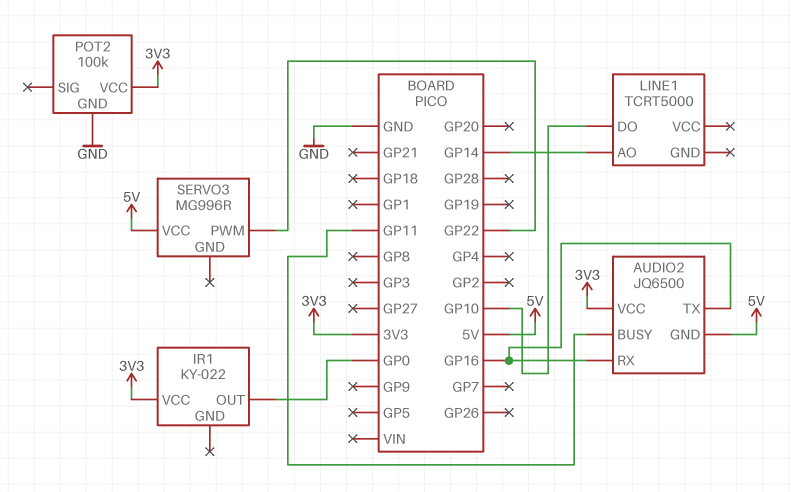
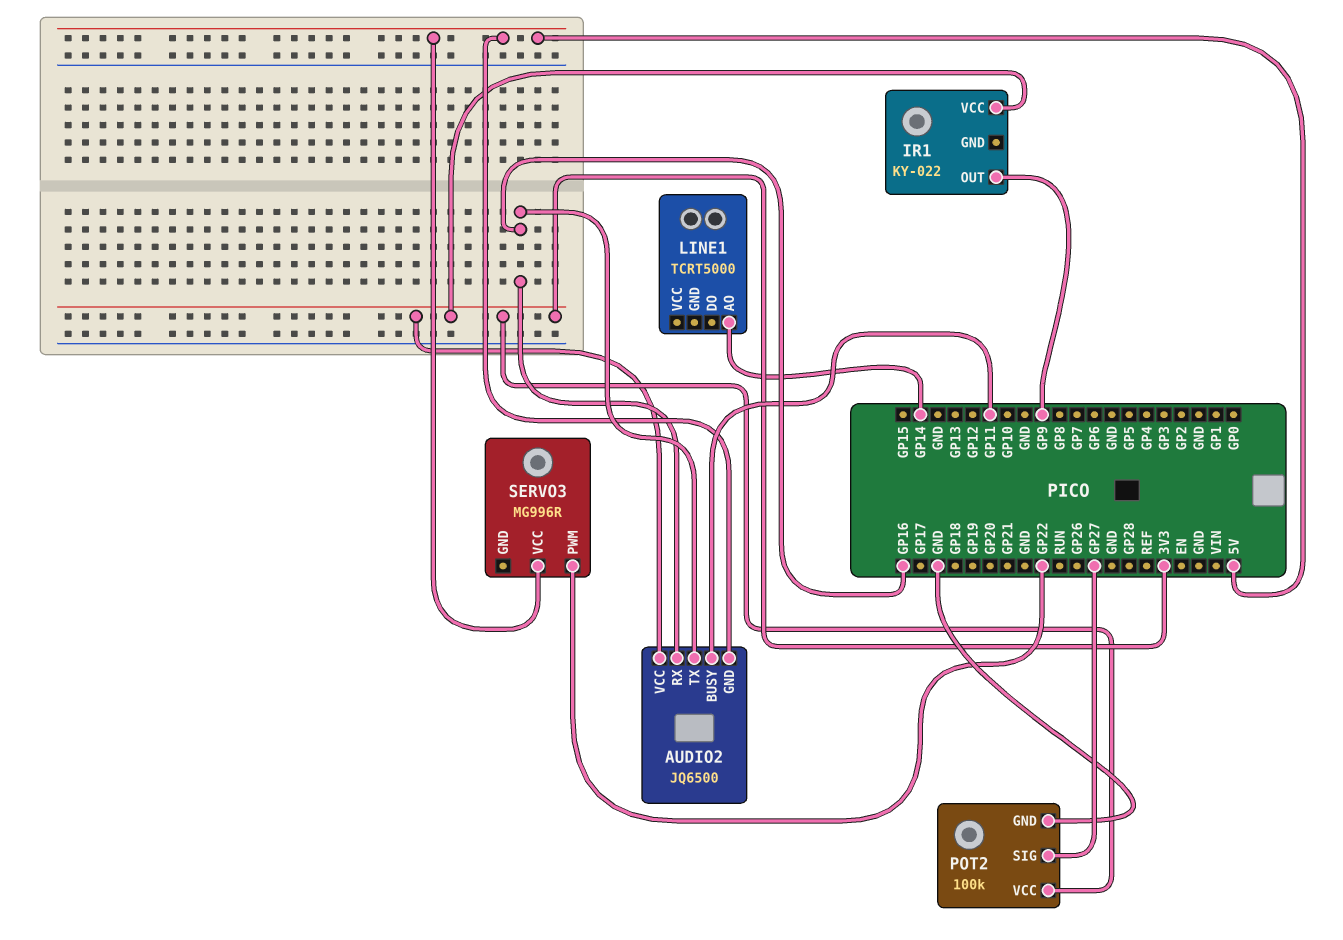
IR1 pin OUT: GP0 -> GP9
LINE1 pin DO: GP10 -> none
POT2 pin SIG: none -> GP27

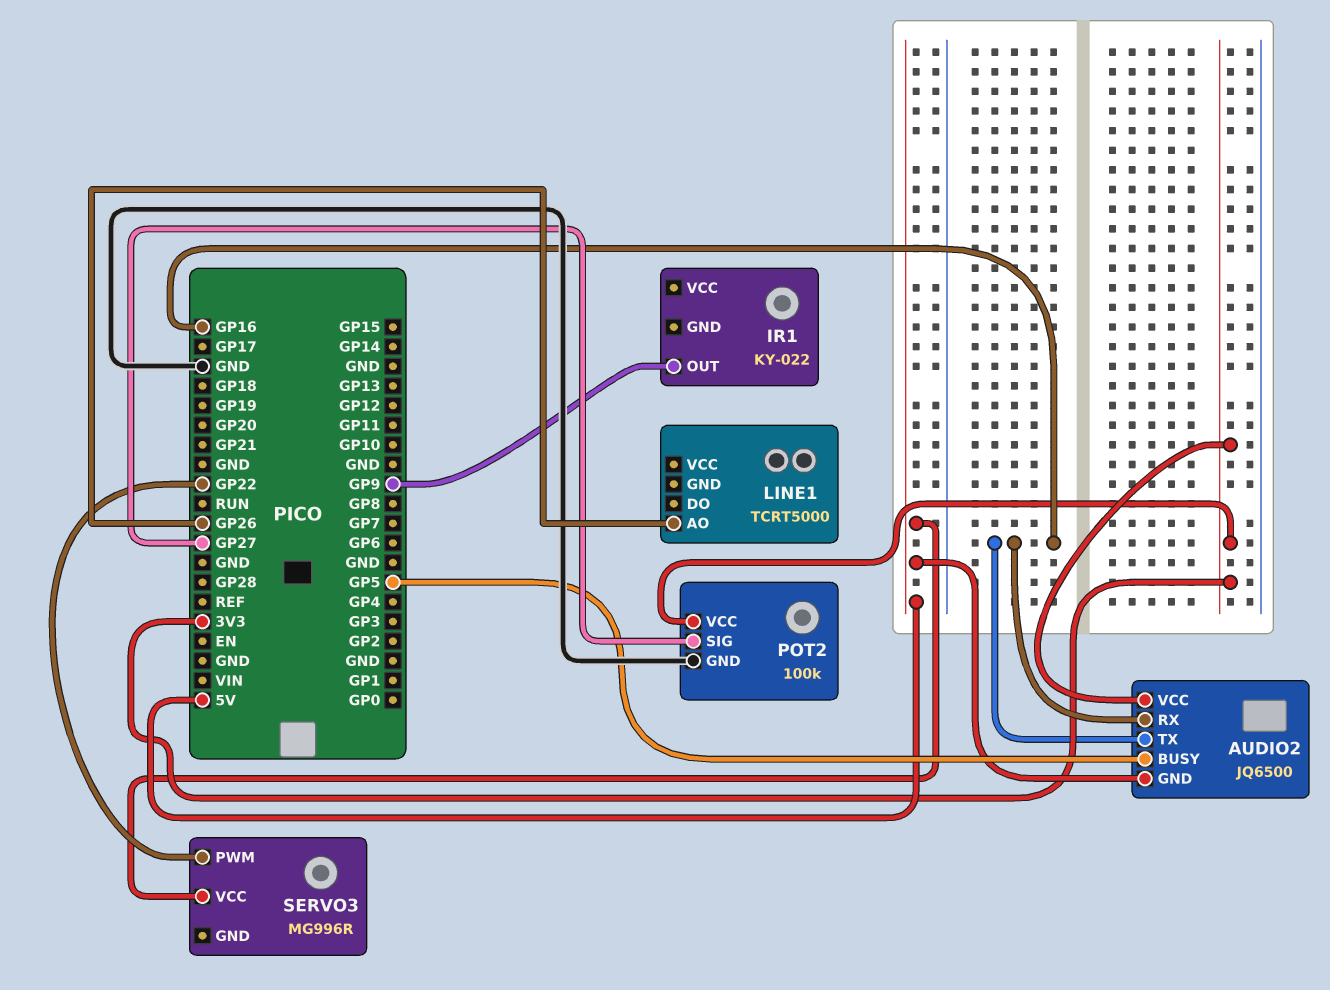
AUDIO2 pin BUSY: GP11 -> GP5
IR1 pin VCC: 3V3 -> none
LINE1 pin AO: GP14 -> GP26

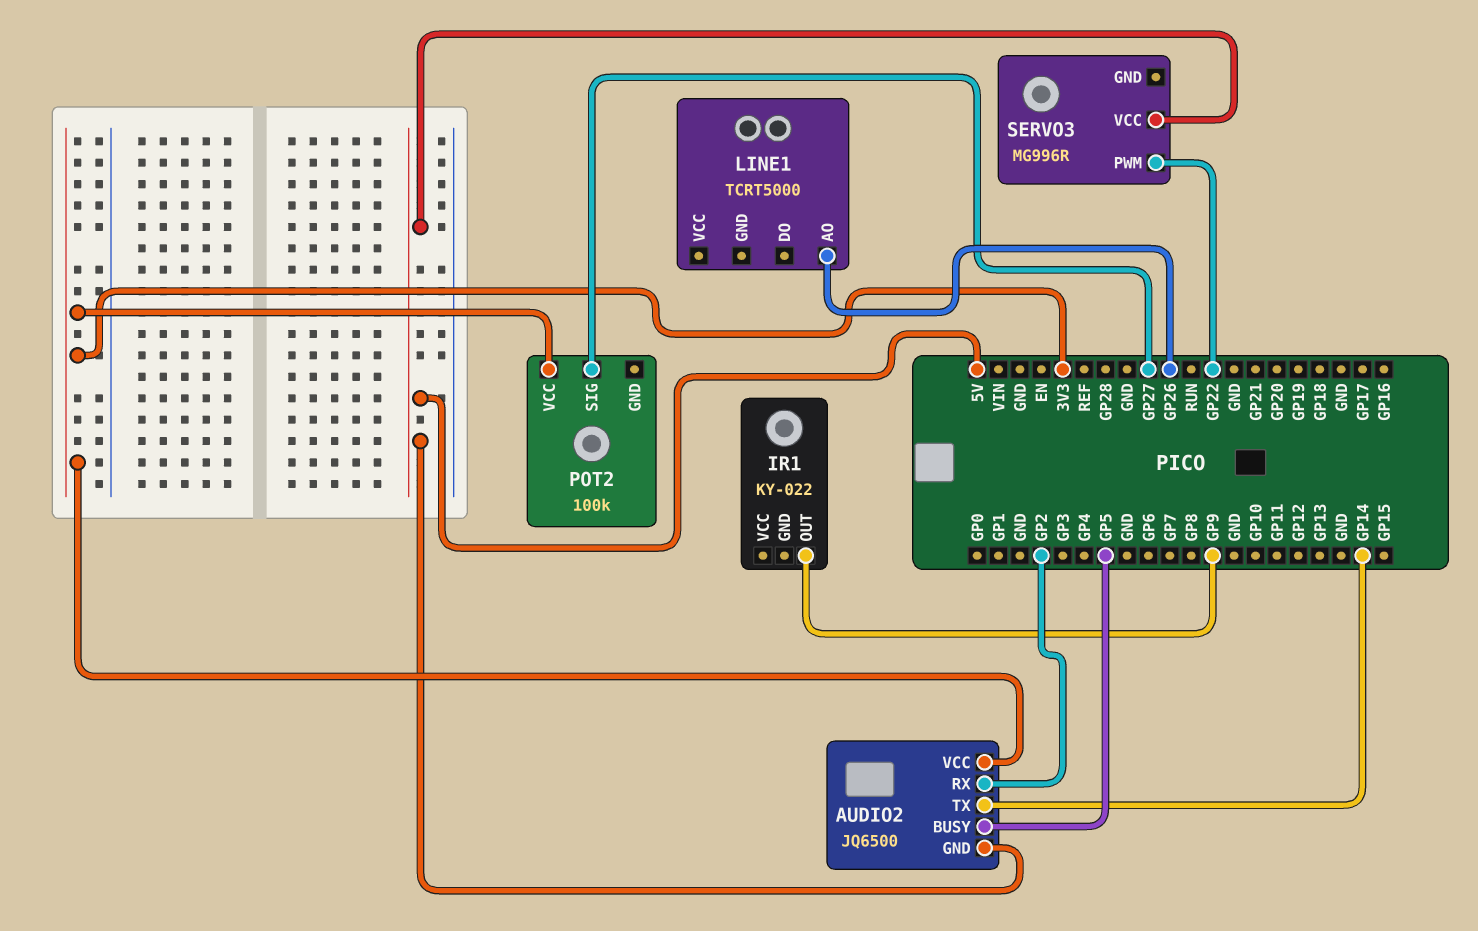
AUDIO2 pin RX: GP16 -> GP2
AUDIO2 pin TX: GP16 -> GP14
POT2 pin GND: GND -> none

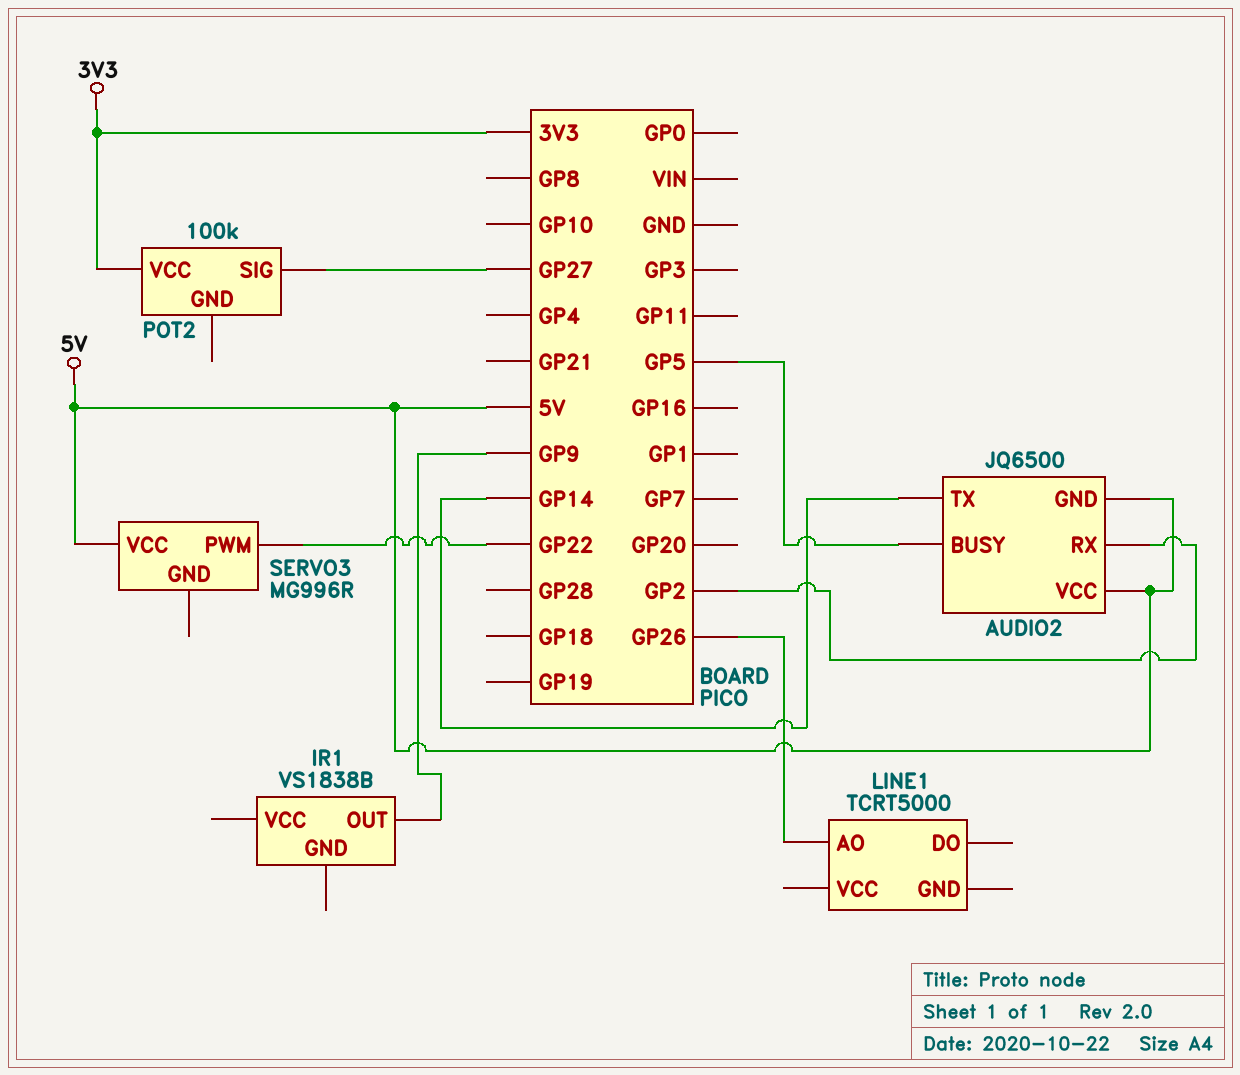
AUDIO2 pin VCC: 3V3 -> 5V
IR1: KY-022 -> VS1838B

